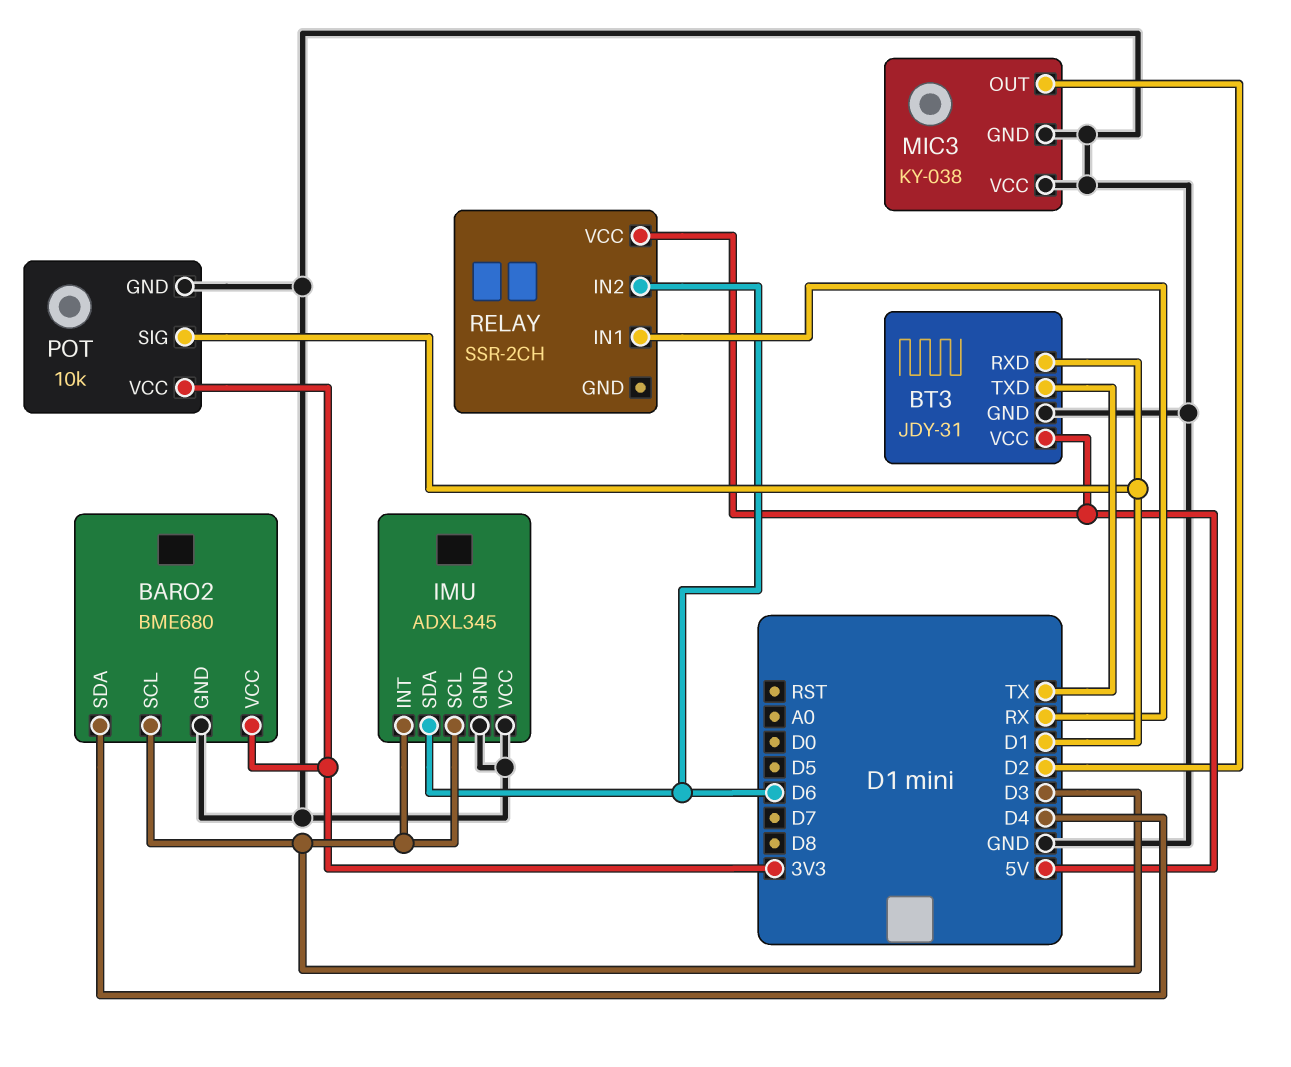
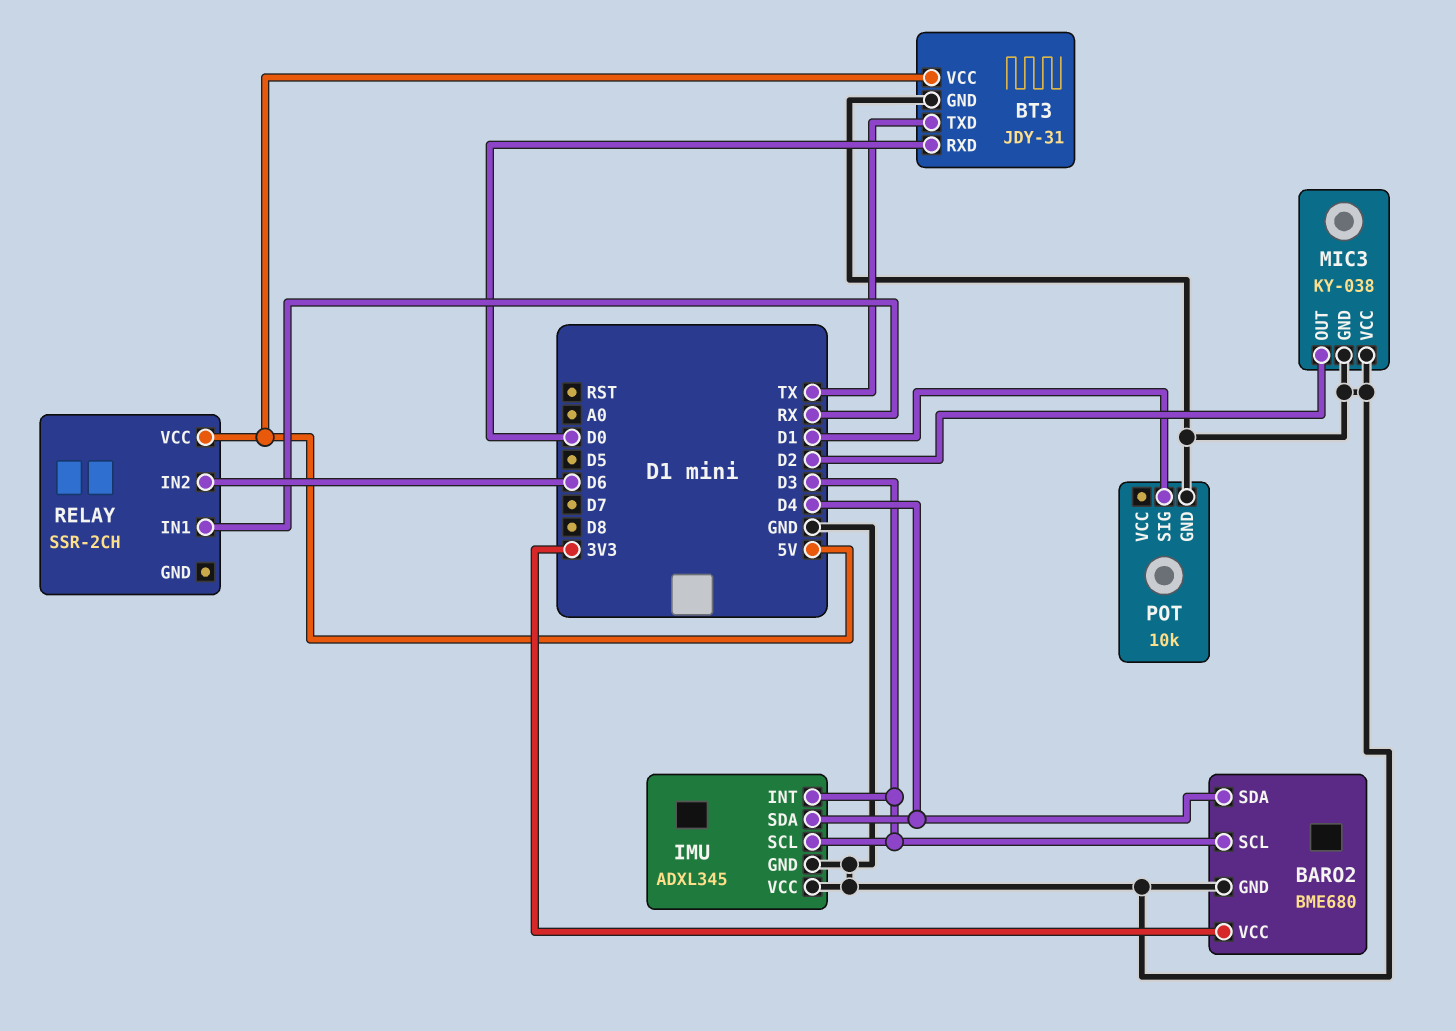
BT3 pin RXD: D1 -> D0
IMU pin SDA: D6 -> D4
POT pin VCC: 3V3 -> none

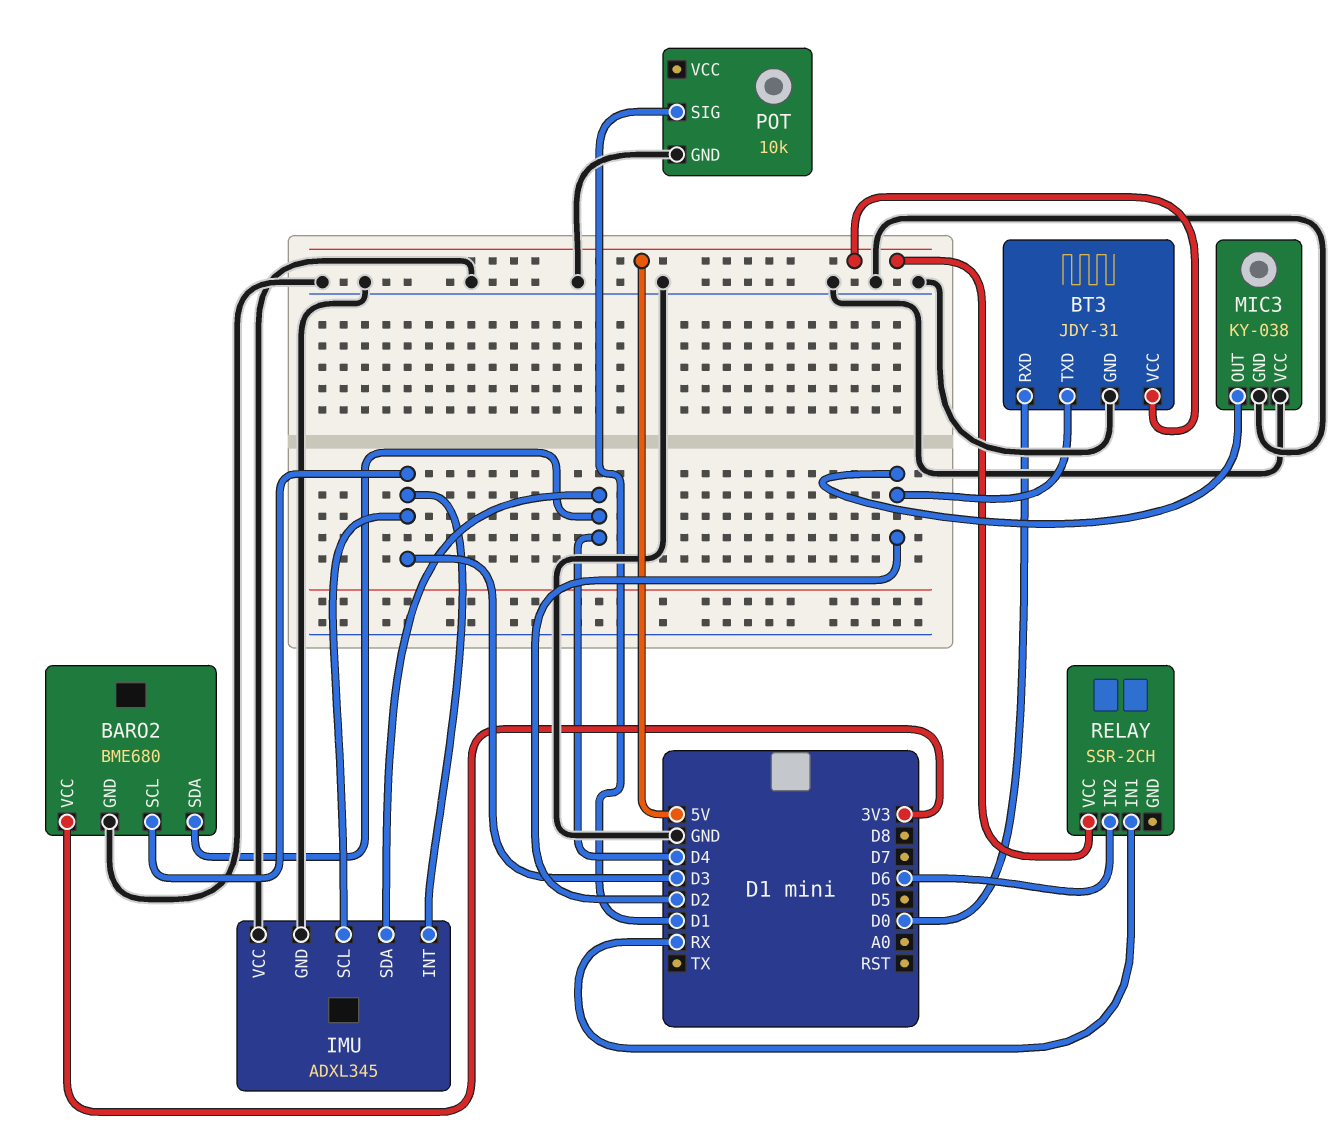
BT3 pin TXD: TX -> D2

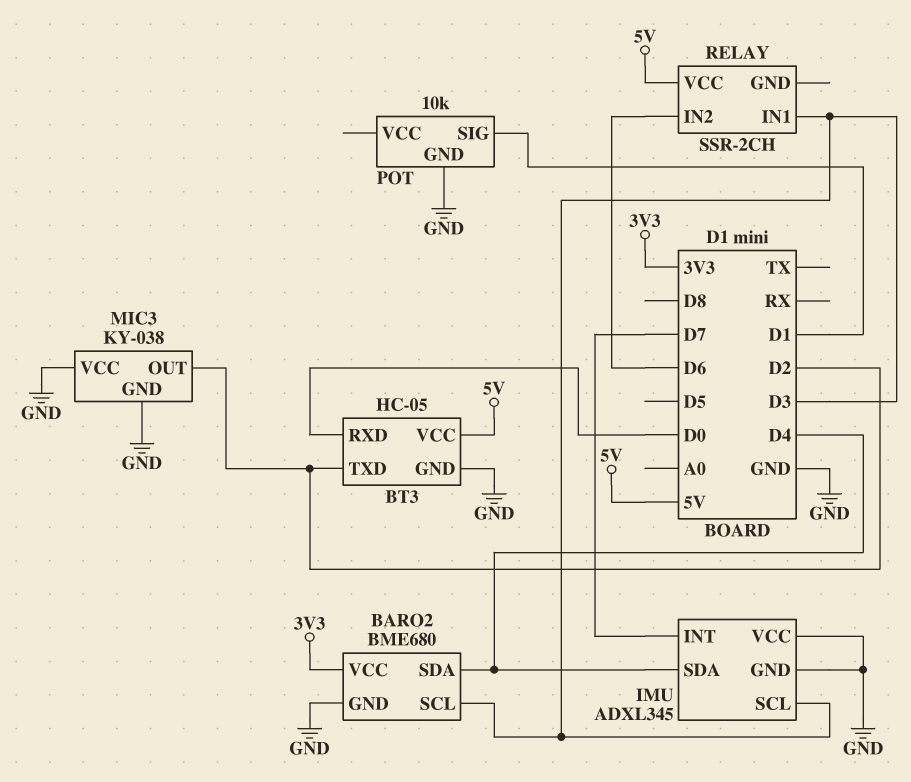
BT3: JDY-31 -> HC-05
IMU pin INT: D3 -> D7
RELAY pin IN1: RX -> D3

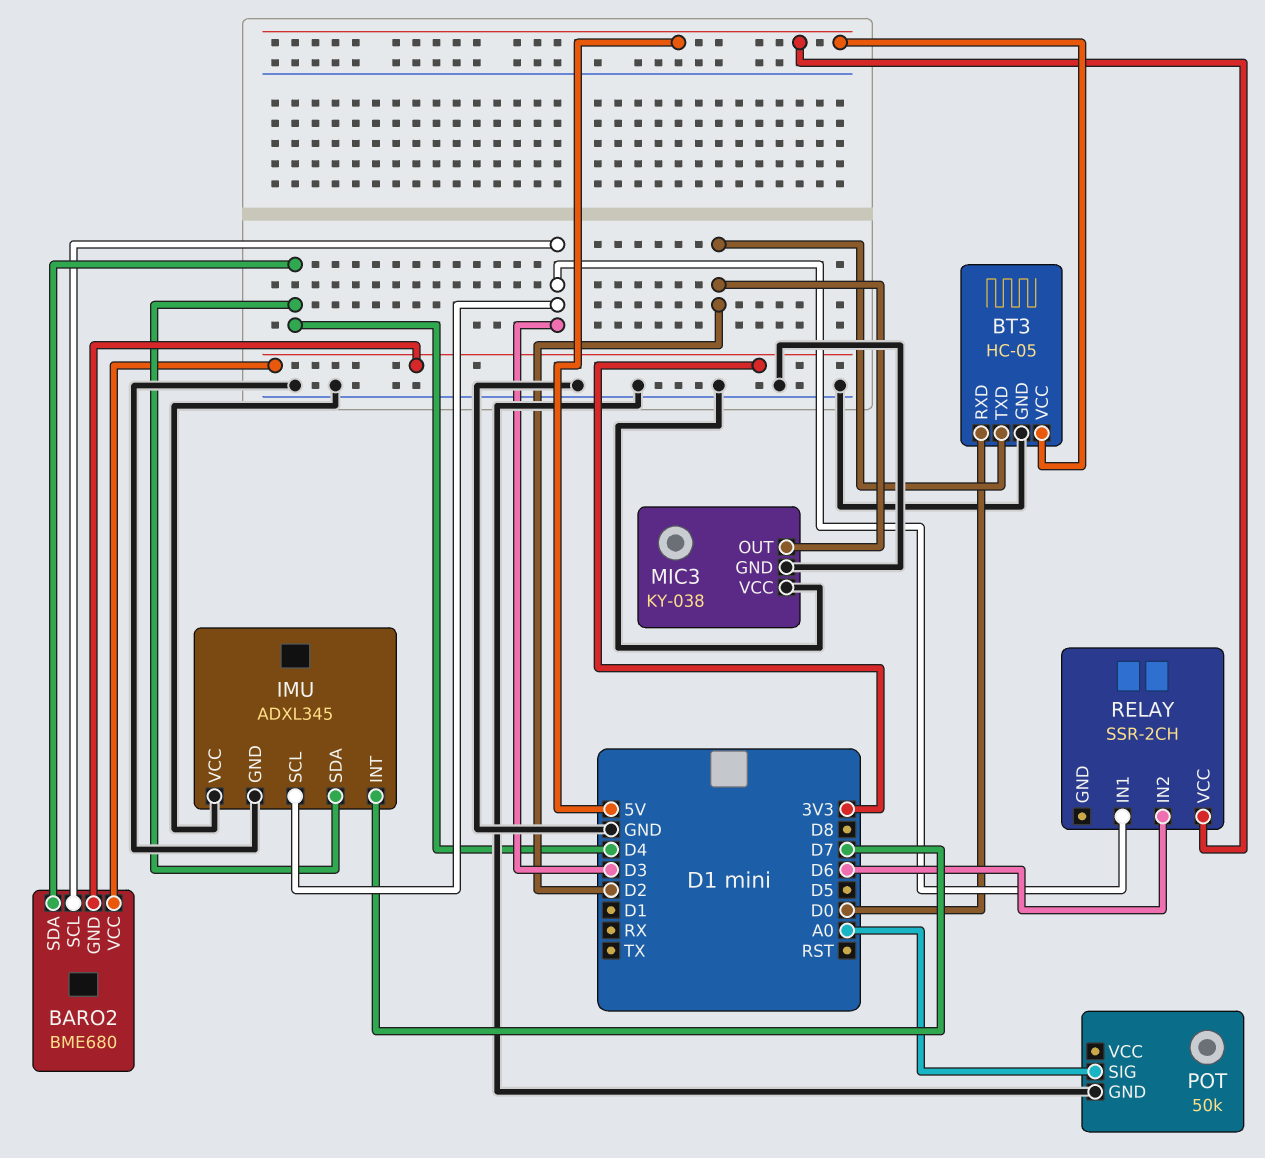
BARO2 pin GND: GND -> 3V3
POT: 10k -> 50k
POT pin SIG: D1 -> A0

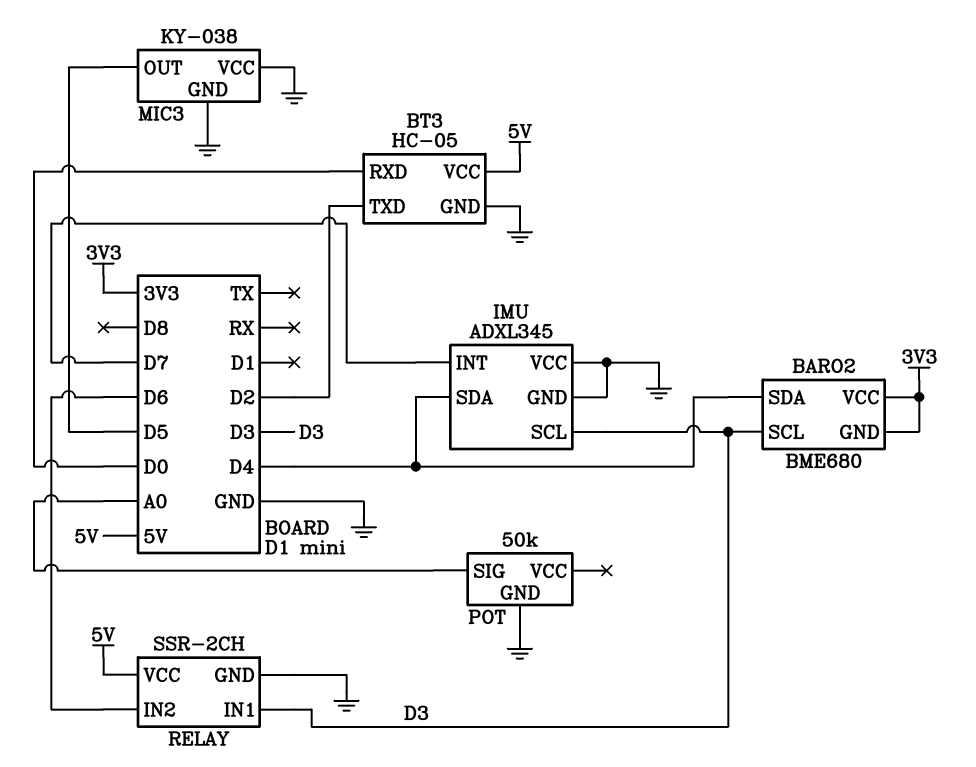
MIC3 pin OUT: D2 -> D5
RELAY pin GND: none -> GND

